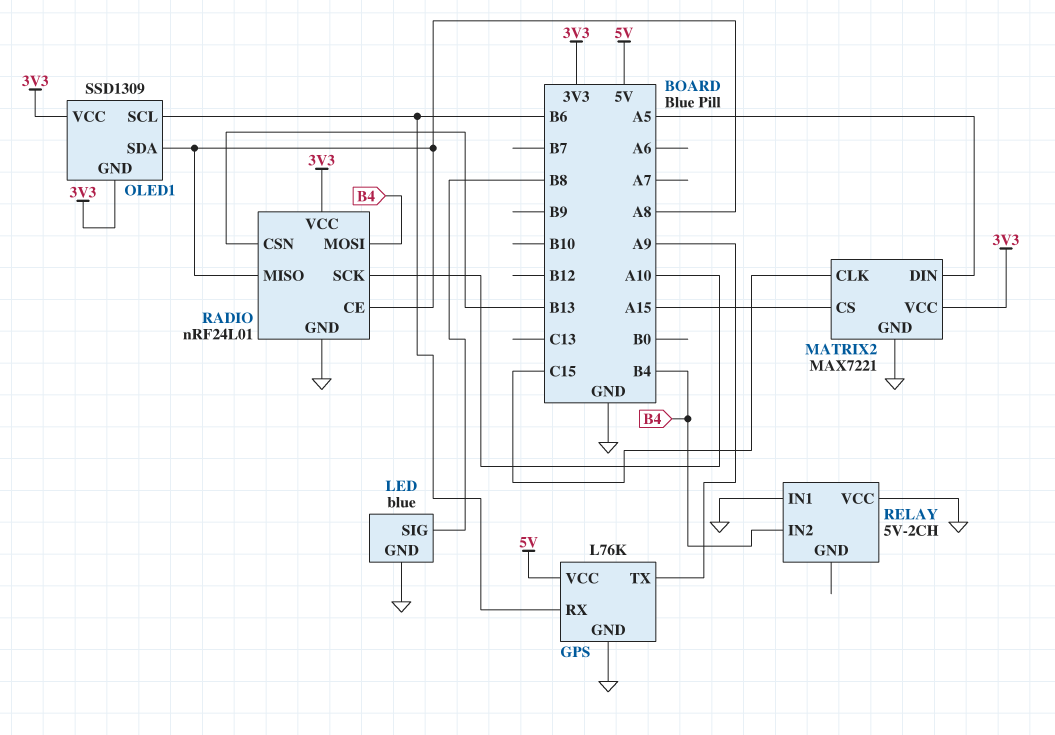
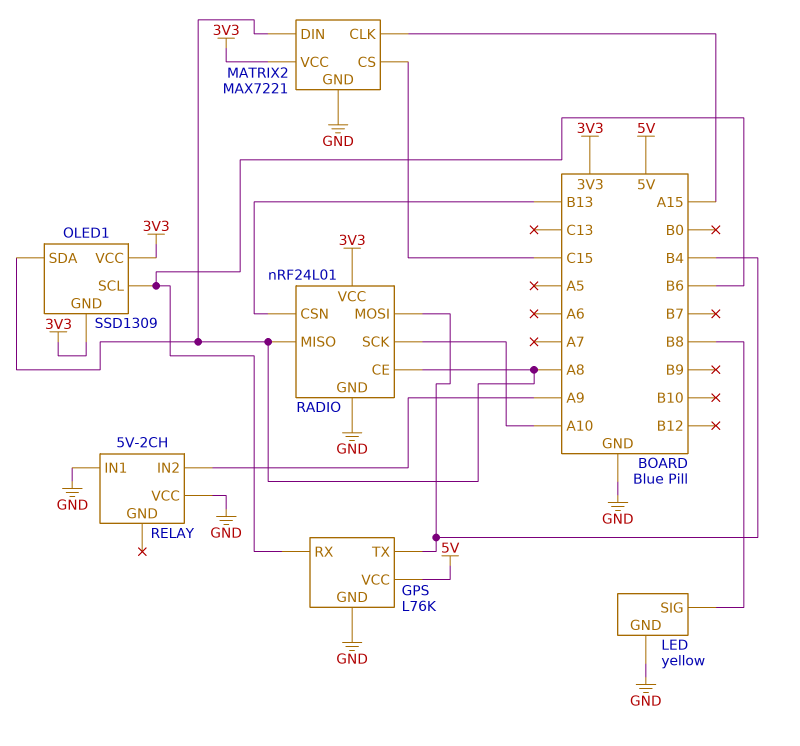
GPS pin TX: A9 -> B4
LED: blue -> yellow
MATRIX2 pin CLK: C15 -> A15
MATRIX2 pin CS: A15 -> C15
MATRIX2 pin DIN: A5 -> A8
RELAY pin IN2: B4 -> A9

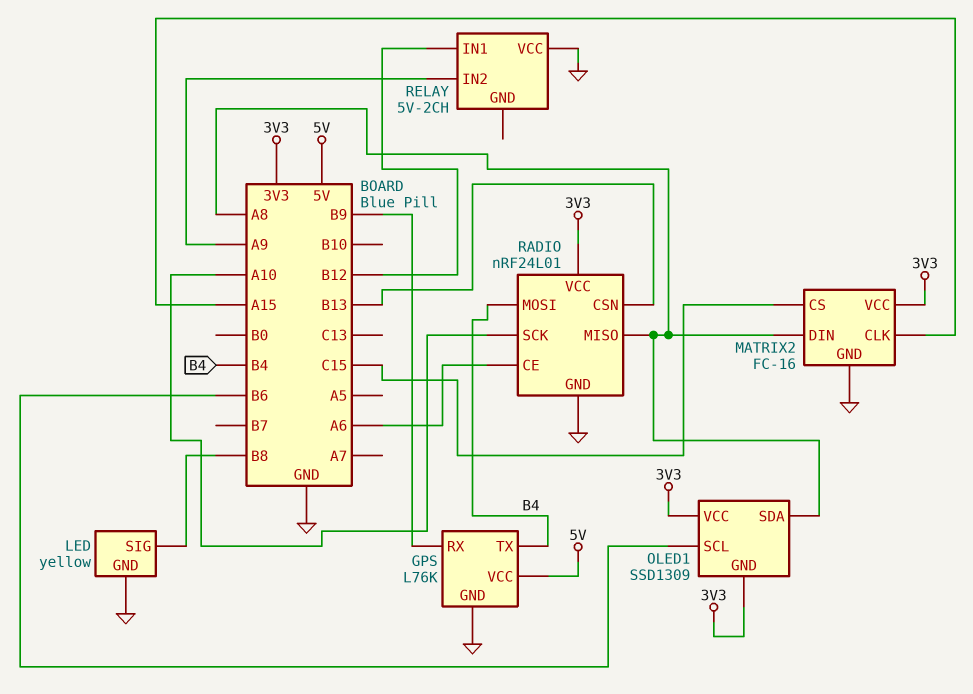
GPS pin RX: B6 -> B9
MATRIX2: MAX7221 -> FC-16
RADIO pin CE: A8 -> A6
RELAY pin IN1: GND -> B12

